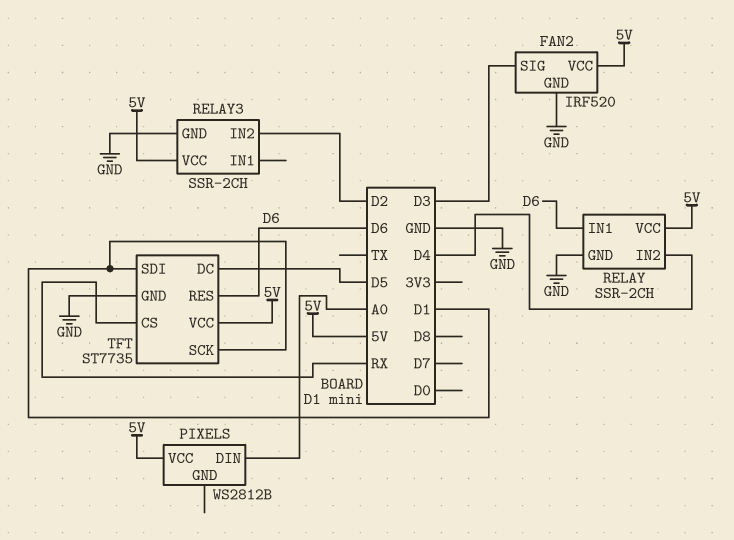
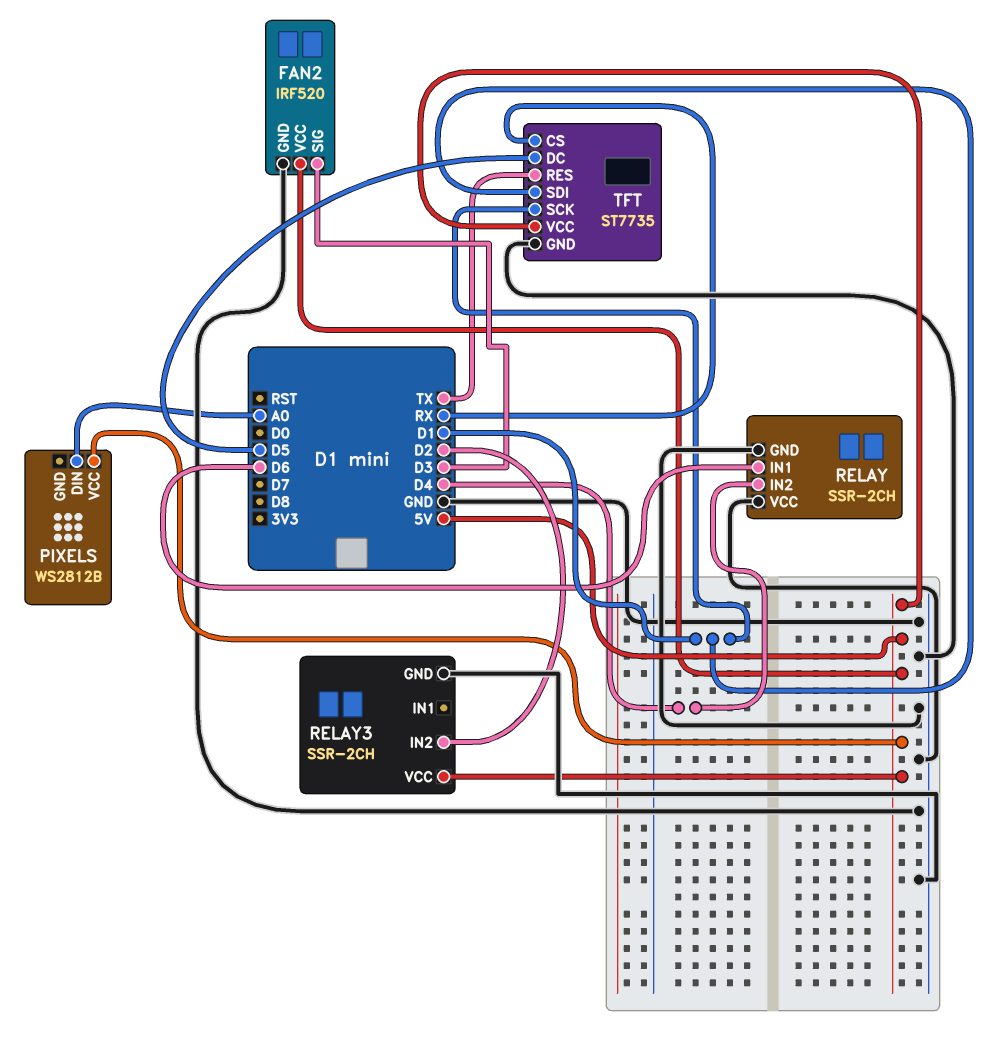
RELAY pin VCC: 5V -> GND
TFT pin RES: D6 -> TX

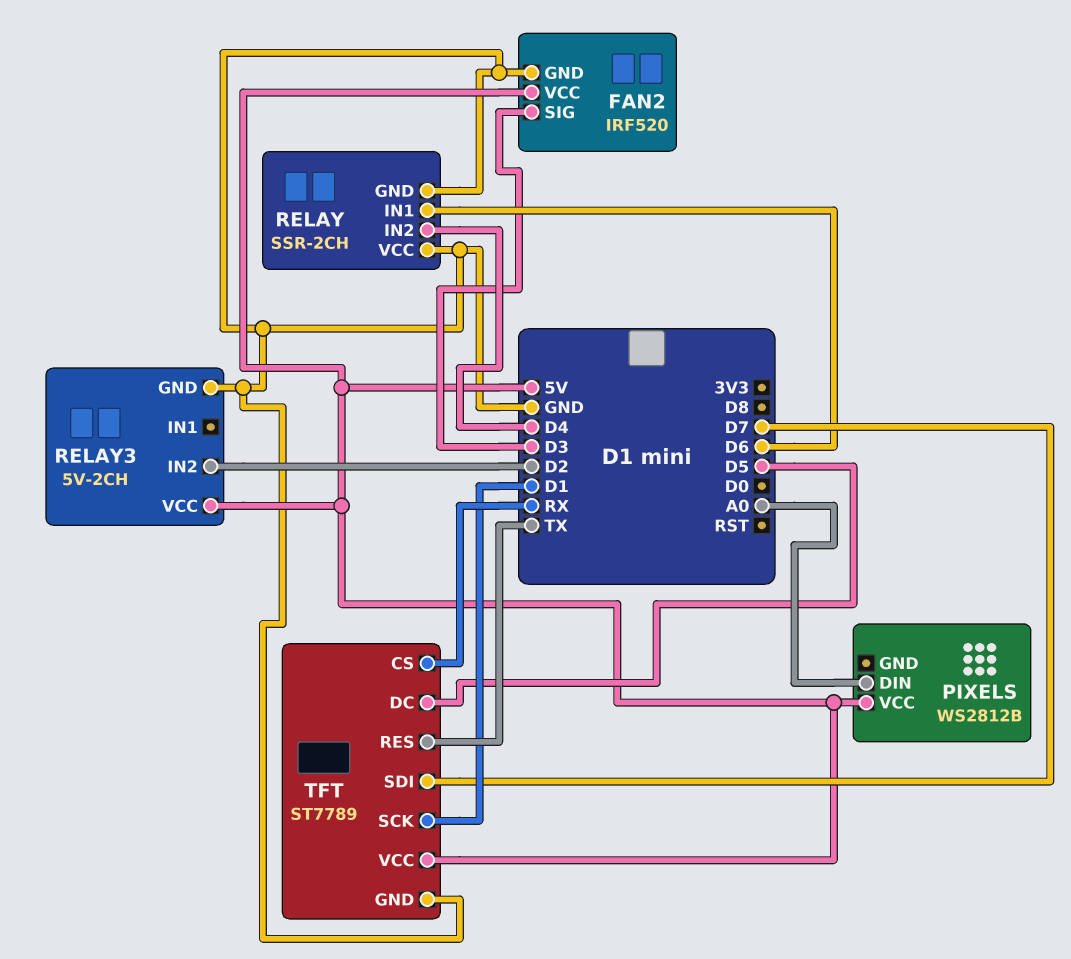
RELAY3: SSR-2CH -> 5V-2CH
TFT: ST7735 -> ST7789
TFT pin SDI: D1 -> D7

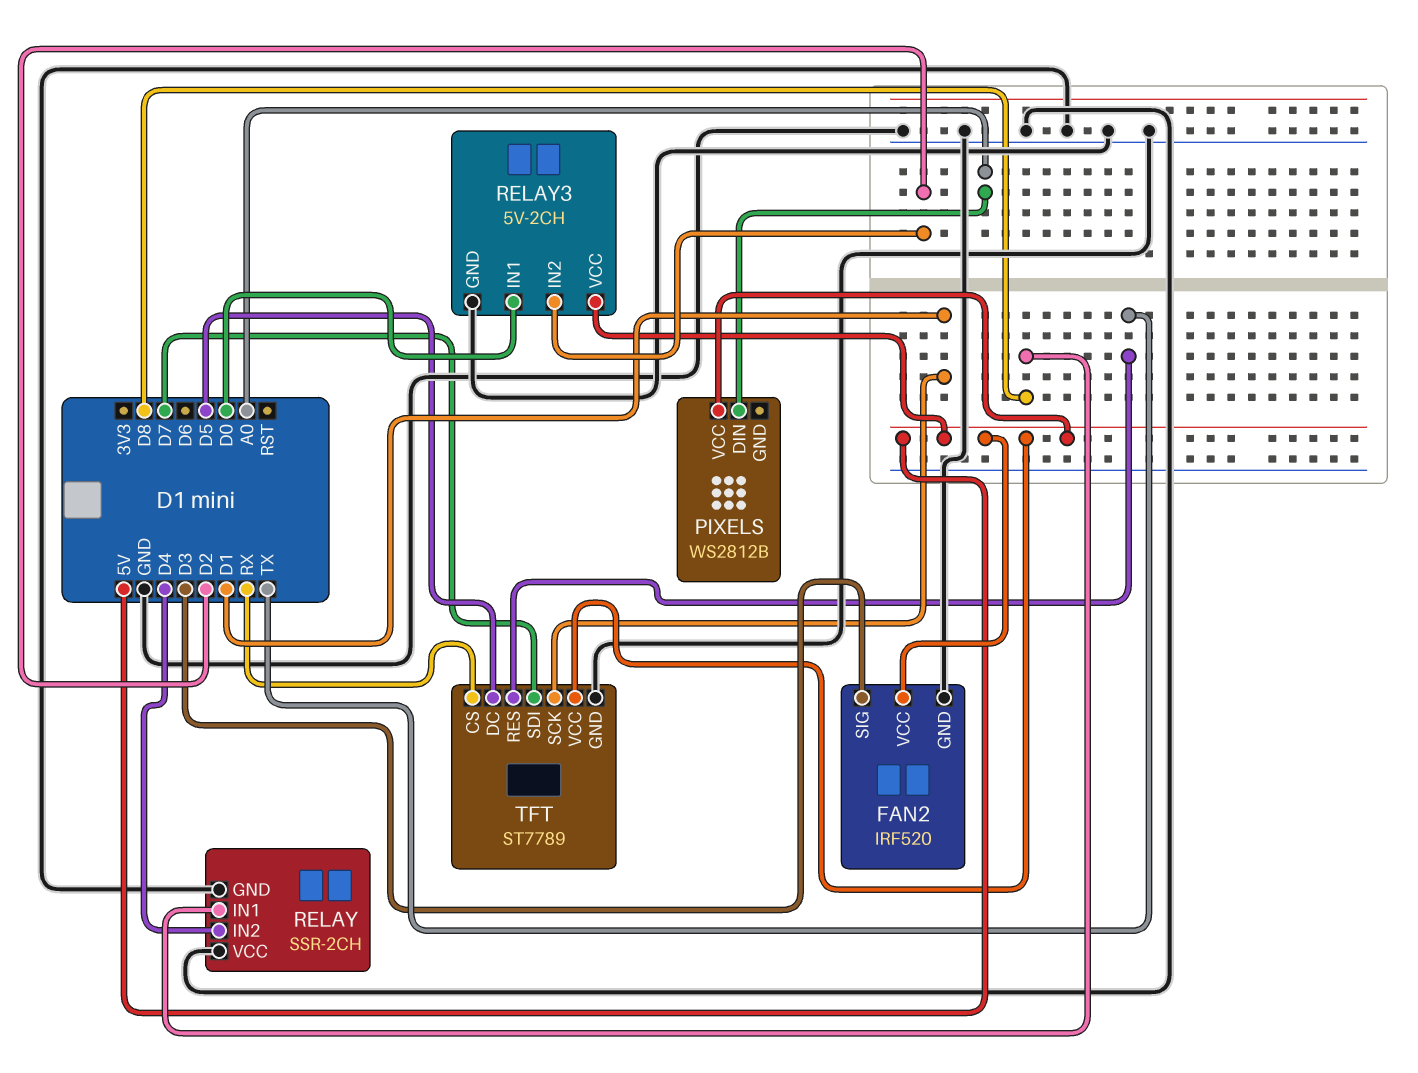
RELAY pin IN1: D6 -> D8
RELAY3 pin IN1: none -> D0

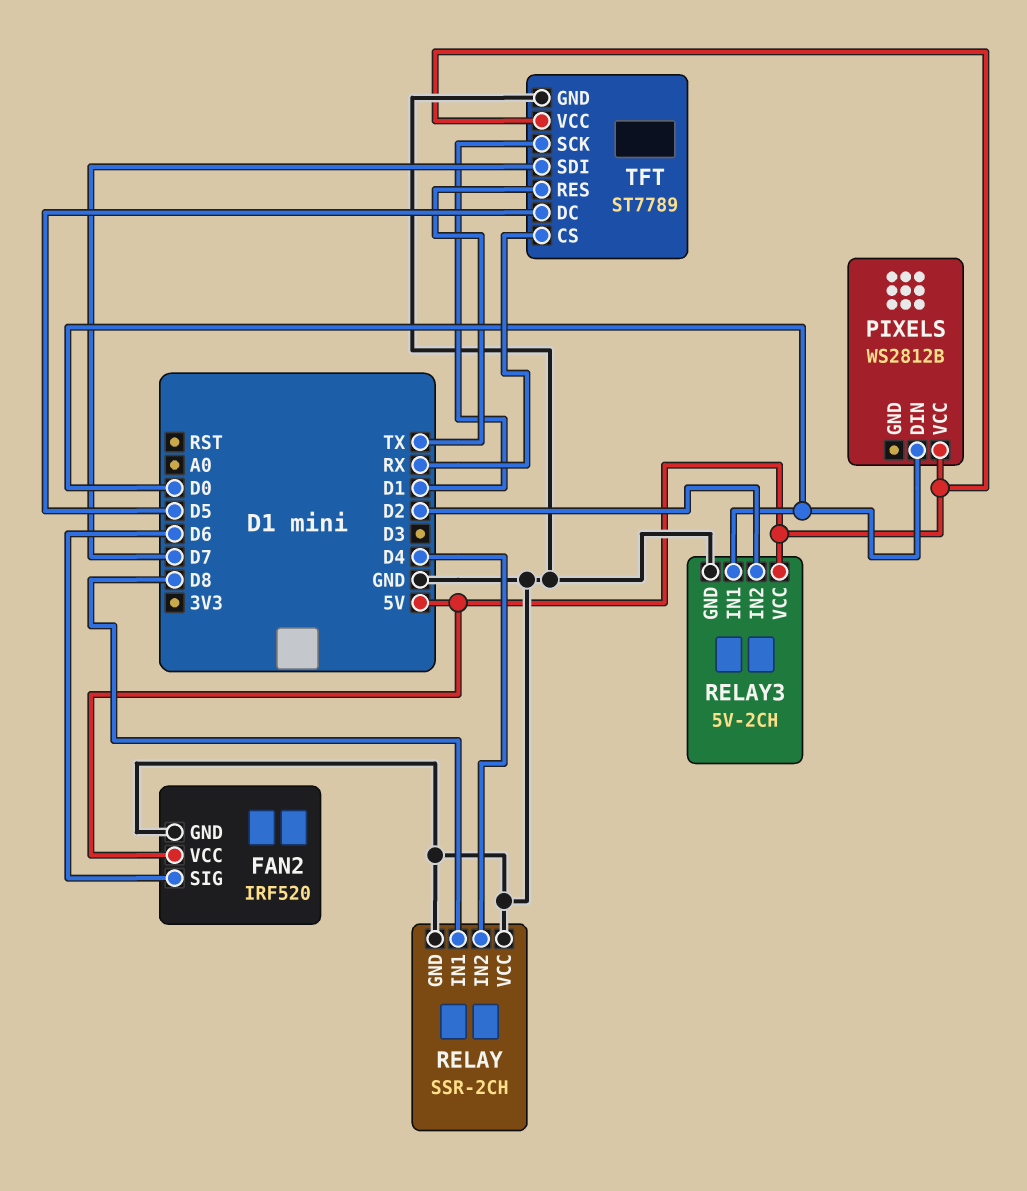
FAN2 pin SIG: D3 -> D6
PIXELS pin DIN: A0 -> D0

